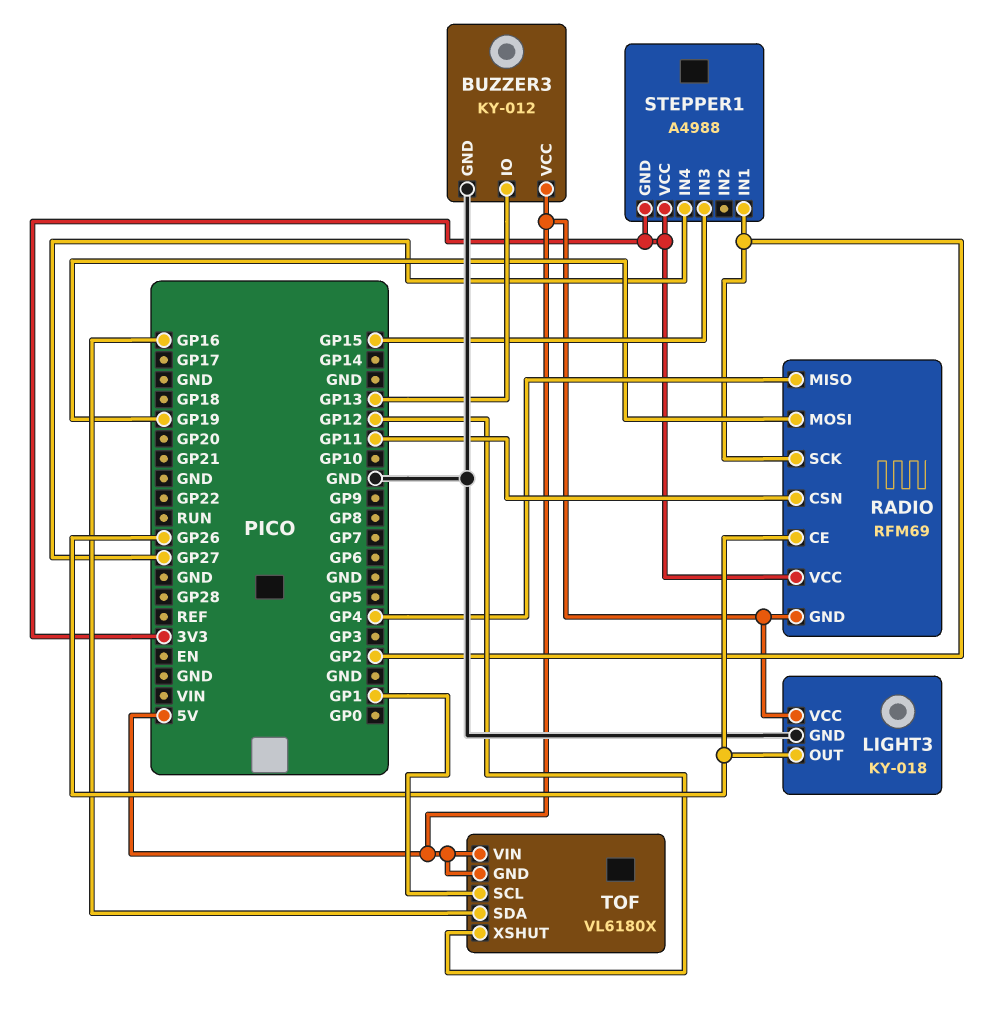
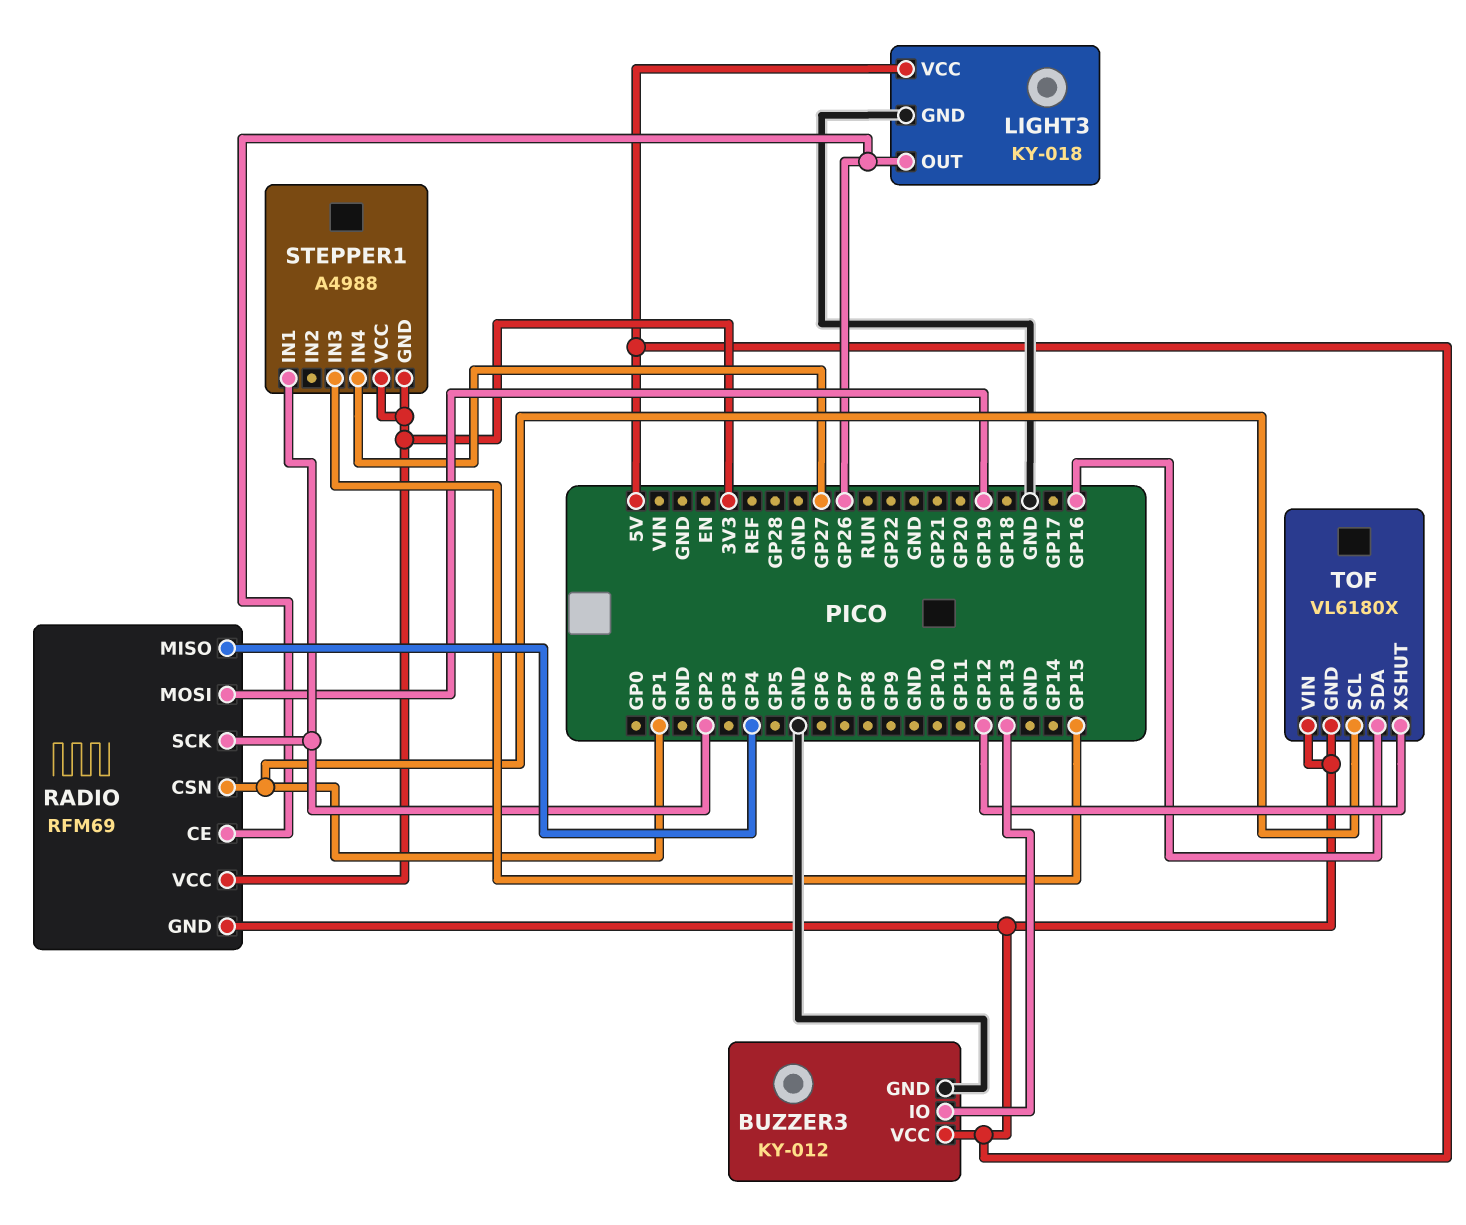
RADIO pin CSN: GP11 -> GP1

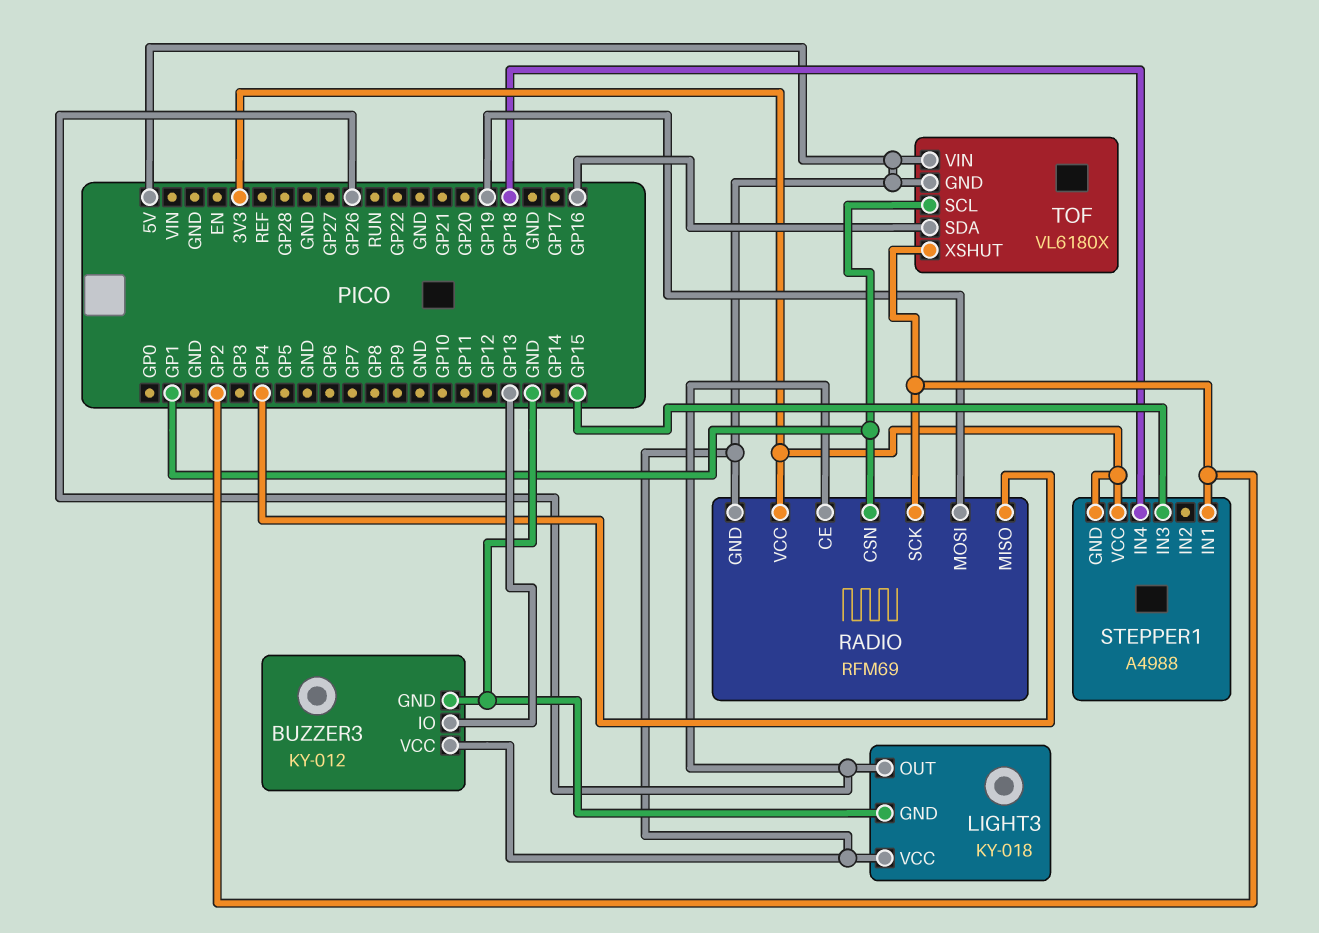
STEPPER1 pin IN4: GP27 -> GP18
TOF pin XSHUT: GP12 -> GP2

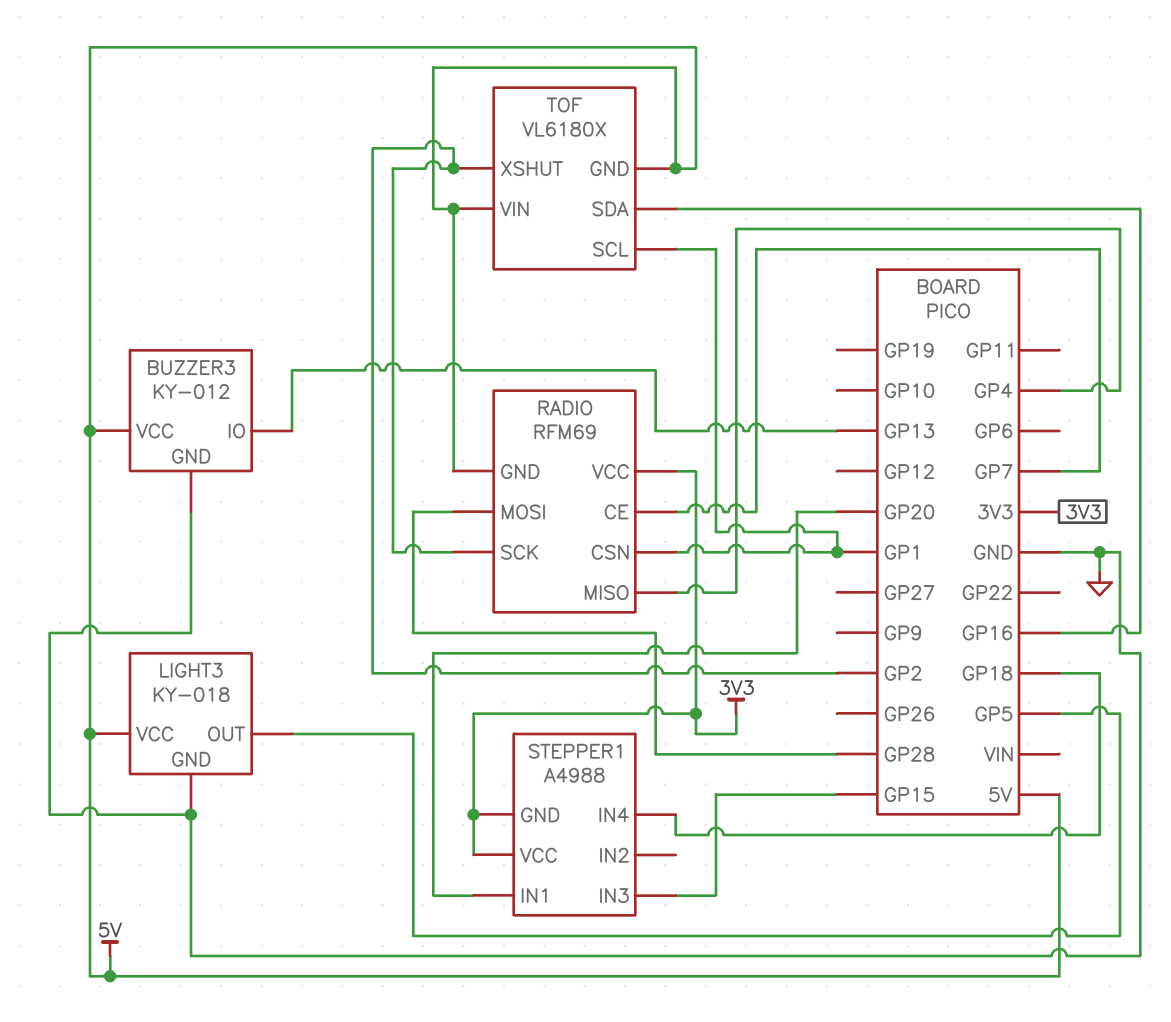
LIGHT3 pin OUT: GP26 -> GP5
RADIO pin CE: GP26 -> GP7
RADIO pin MOSI: GP19 -> GP28
STEPPER1 pin IN1: GP2 -> GP20

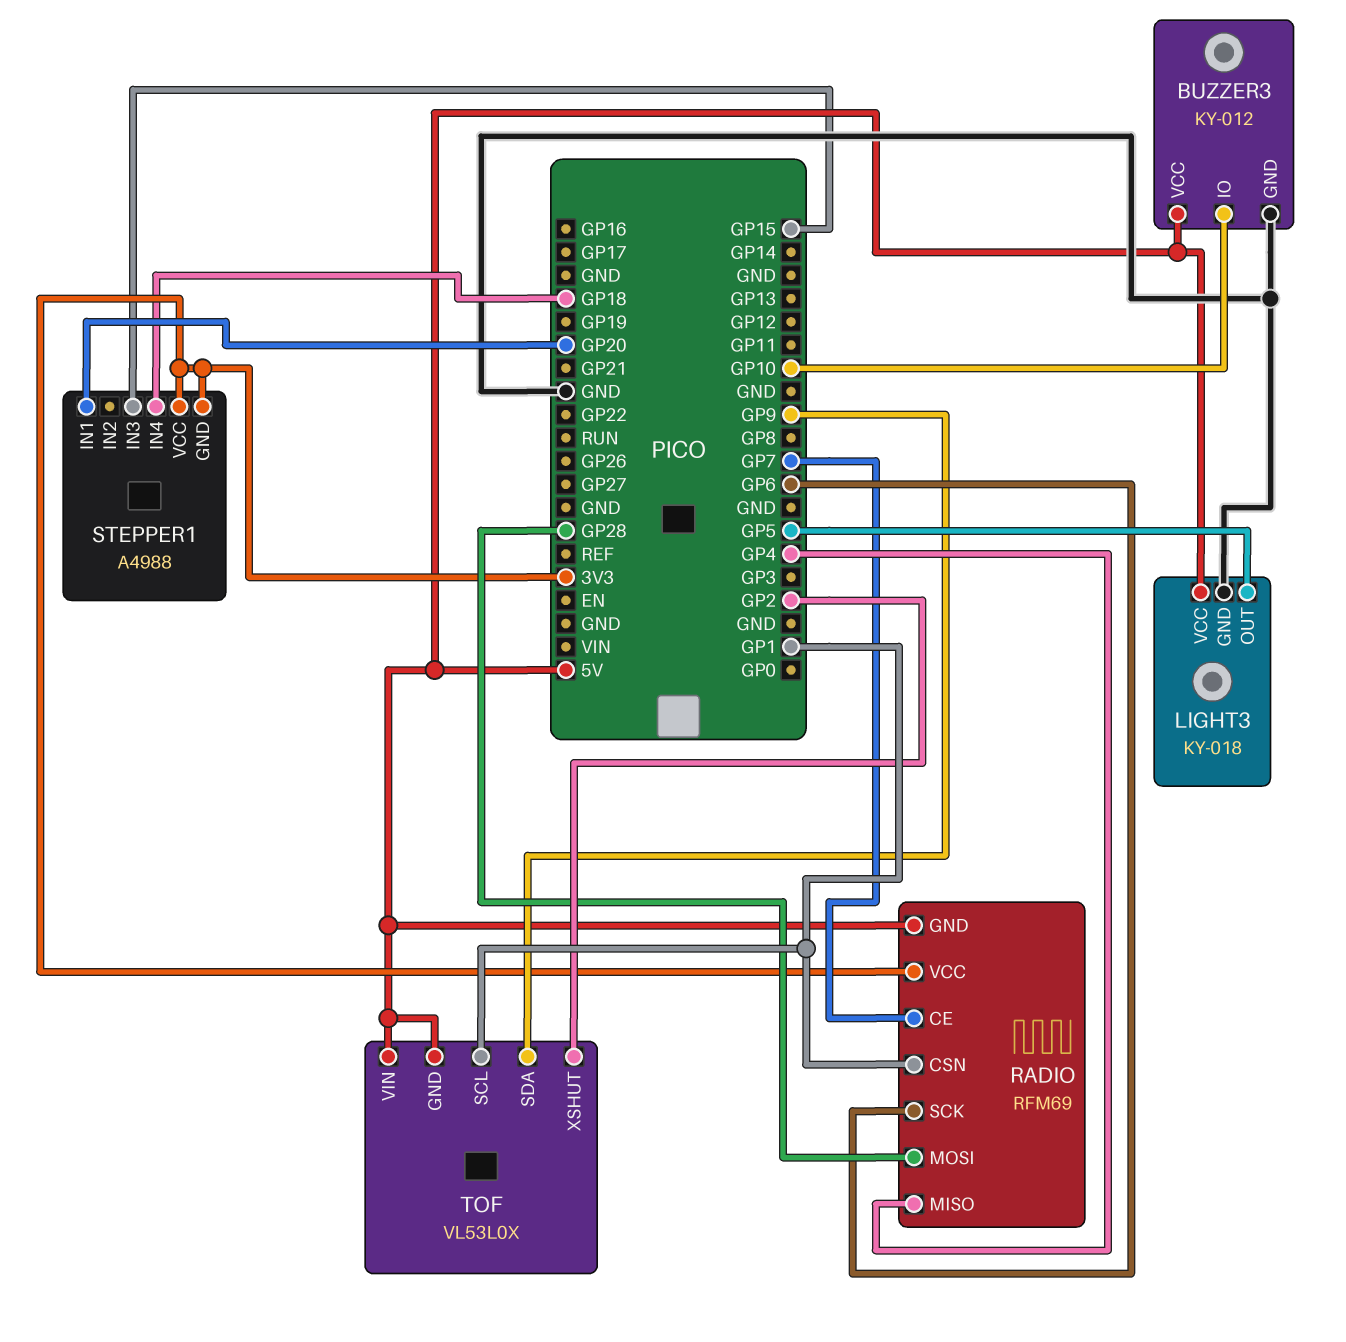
BUZZER3 pin IO: GP13 -> GP10
RADIO pin SCK: GP2 -> GP6
TOF: VL6180X -> VL53L0X
TOF pin SDA: GP16 -> GP9

